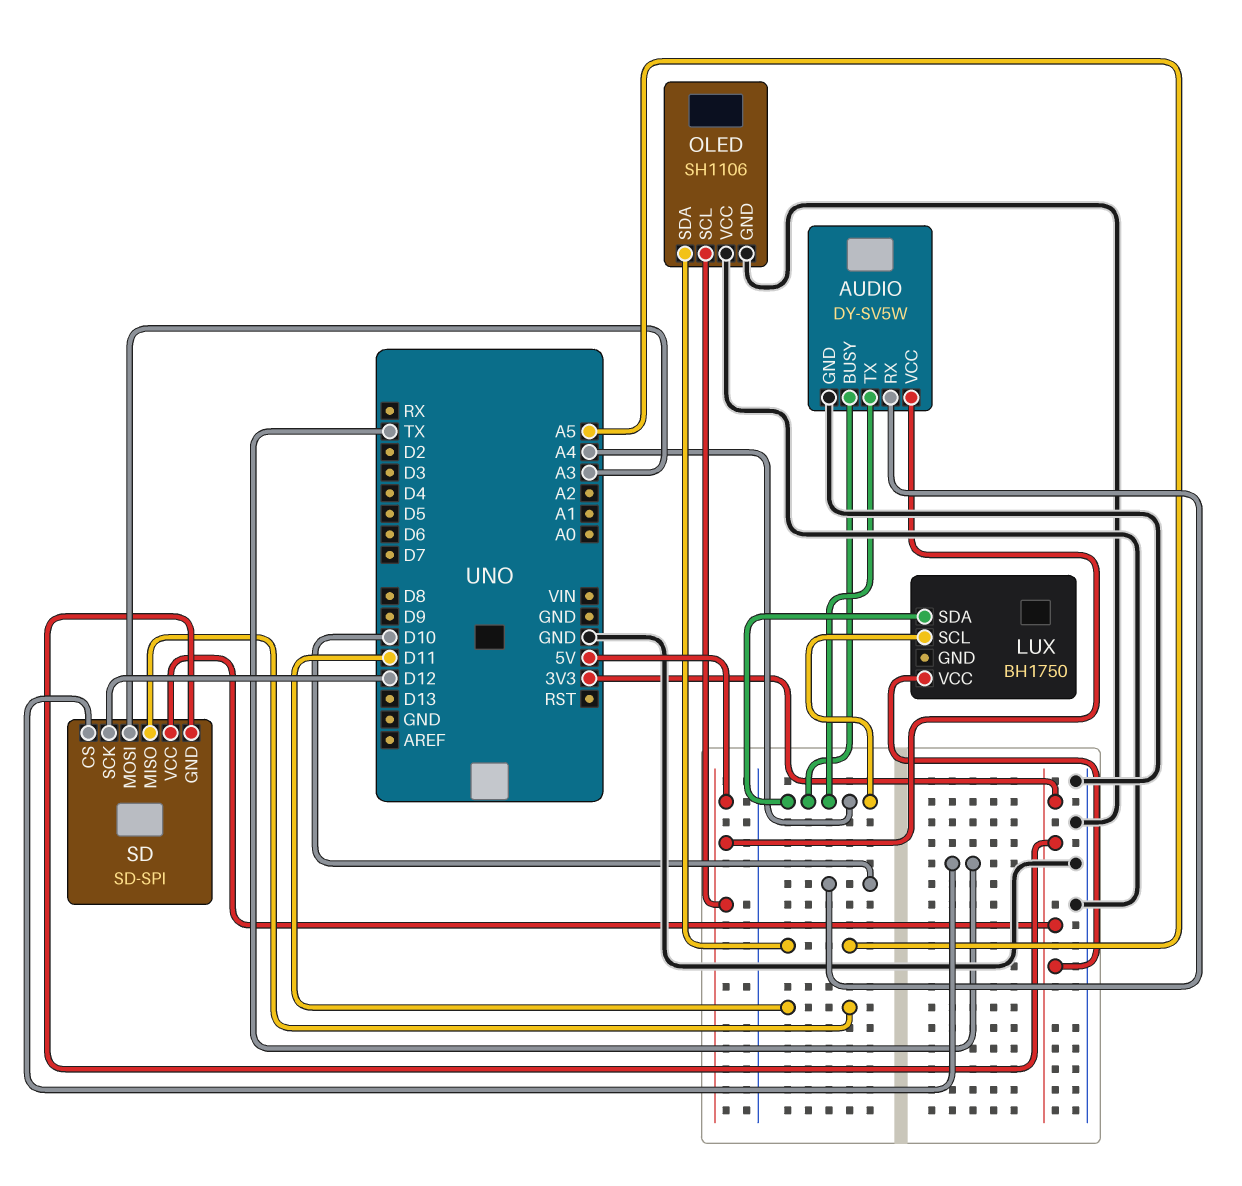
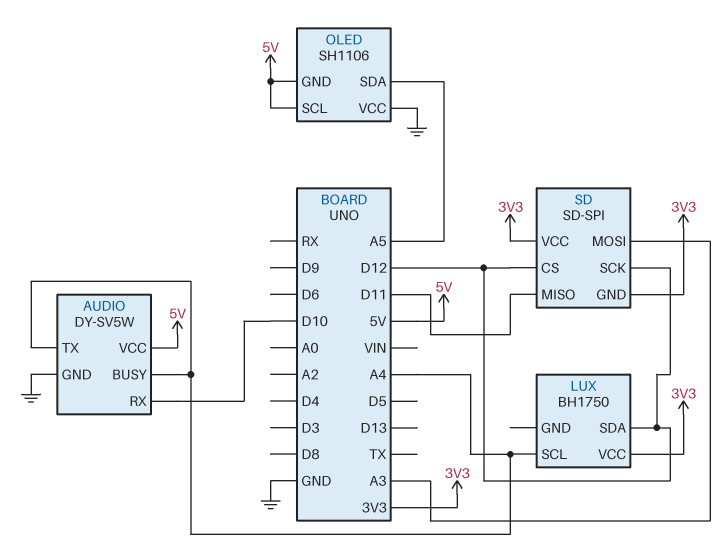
LUX pin SDA: A4 -> D12
OLED pin GND: GND -> 5V
SD pin CS: TX -> D12

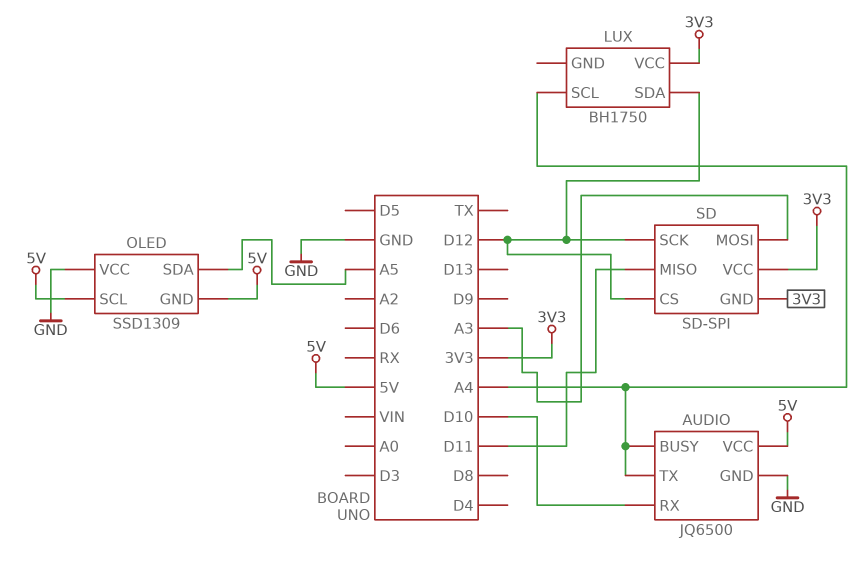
AUDIO: DY-SV5W -> JQ6500
OLED: SH1106 -> SSD1309

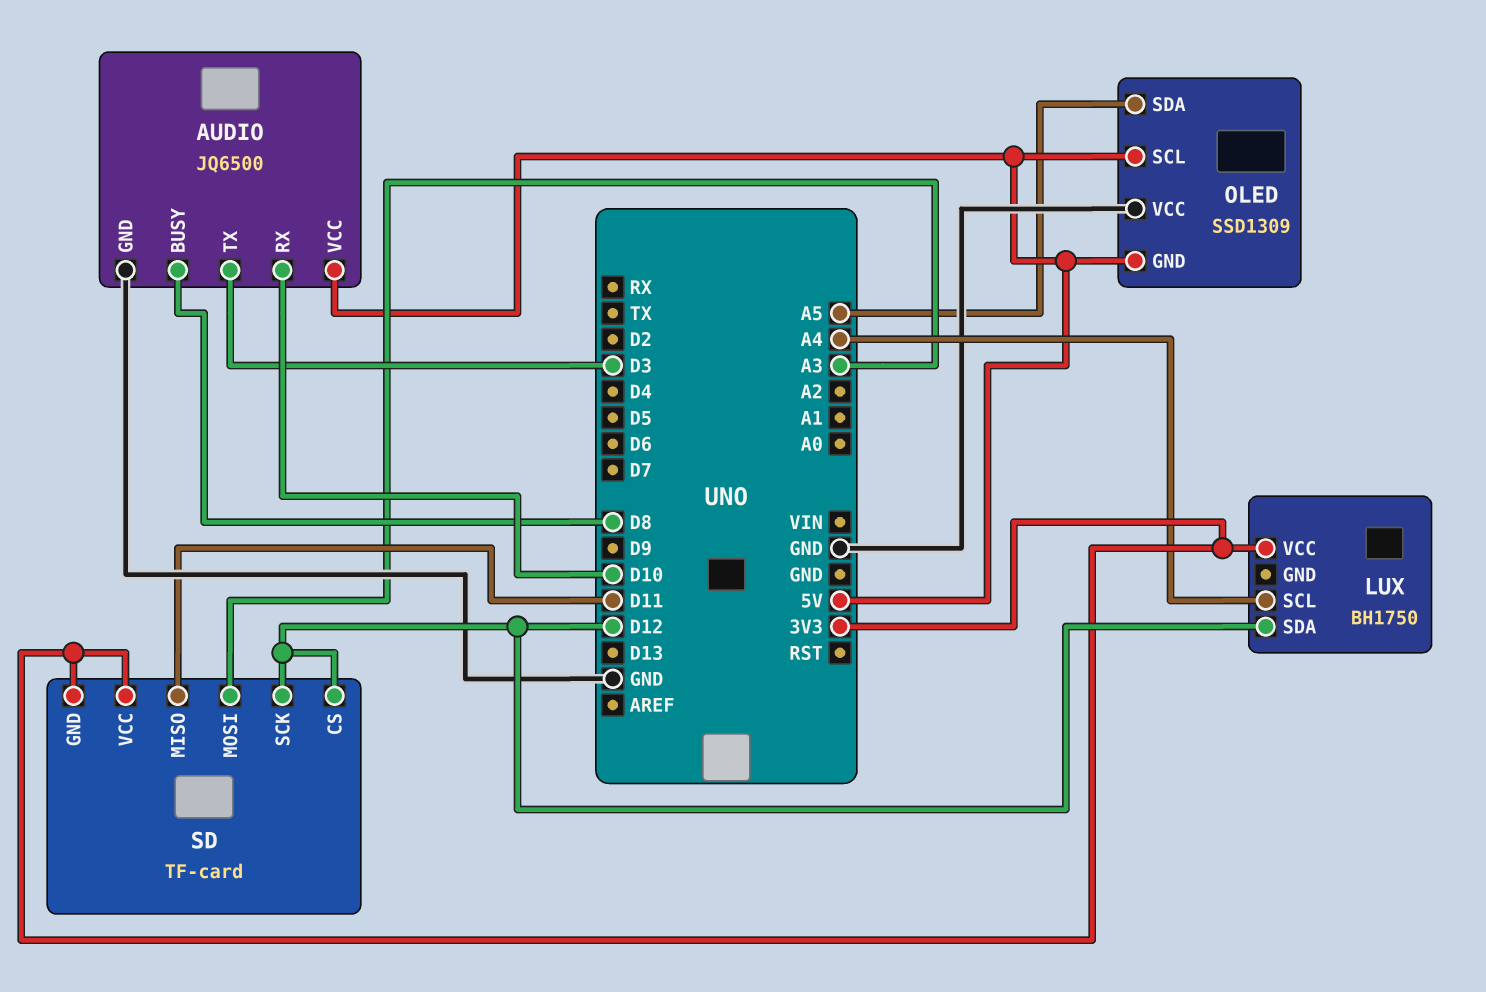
AUDIO pin BUSY: A4 -> D8
AUDIO pin TX: A4 -> D3
SD: SD-SPI -> TF-card

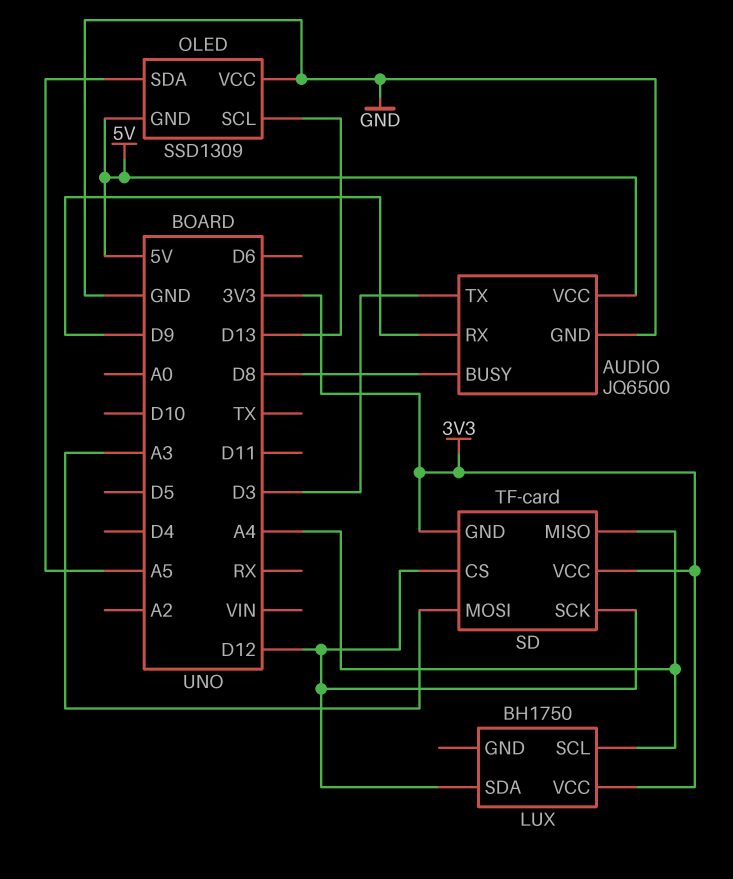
AUDIO pin RX: D10 -> D9
OLED pin SCL: 5V -> D13
SD pin MISO: D11 -> A4

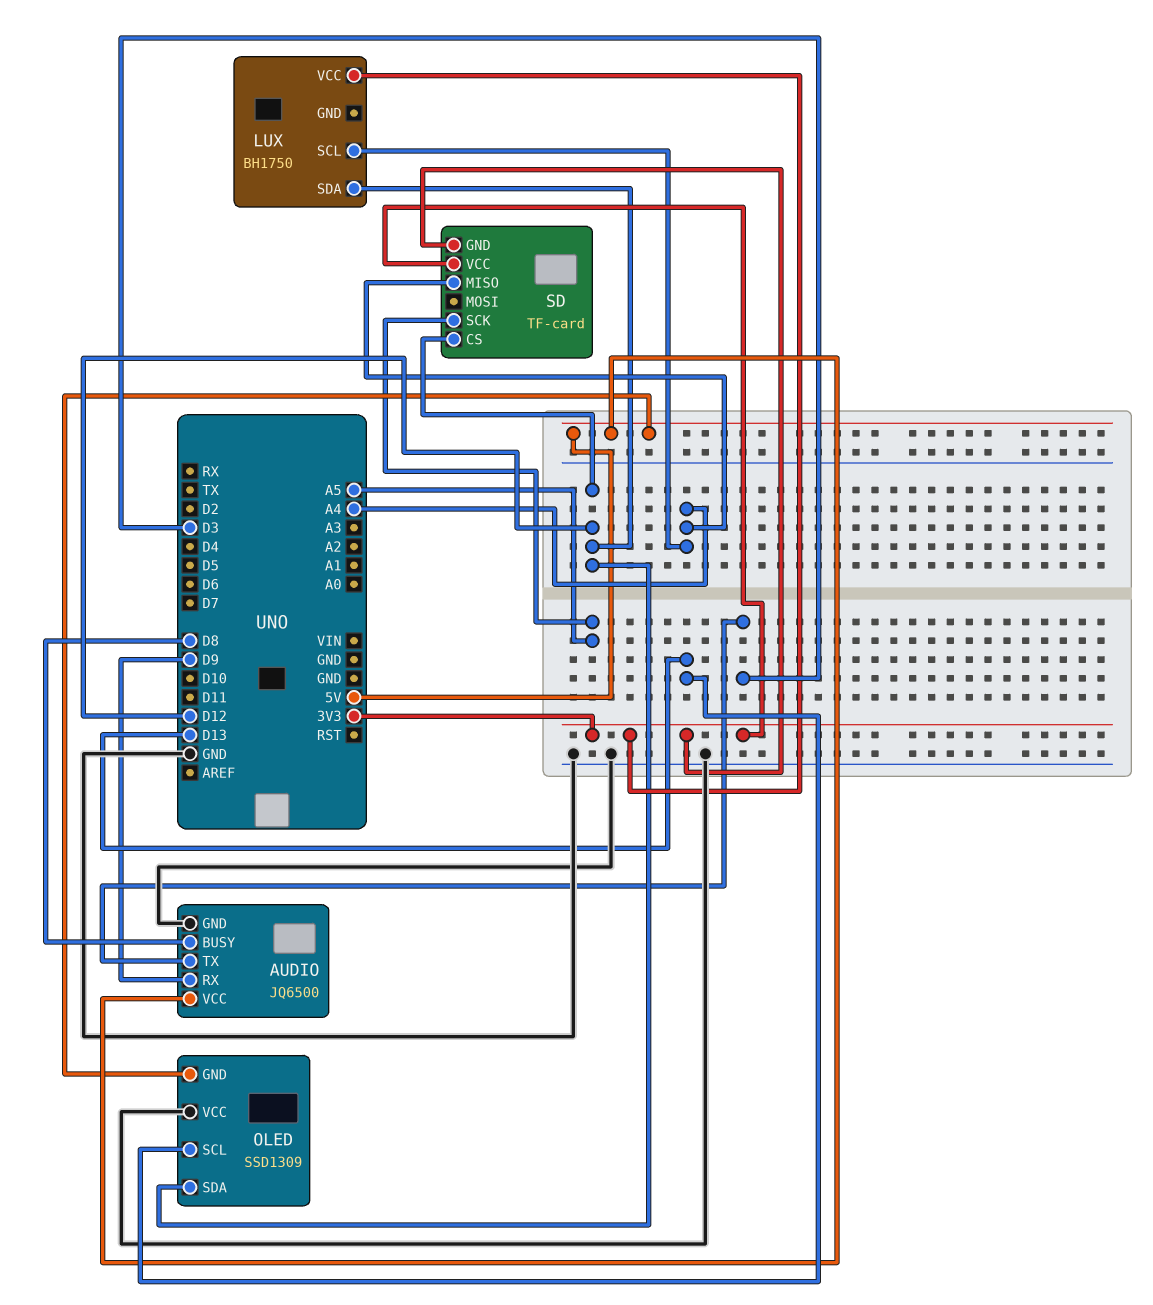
OLED pin SDA: A5 -> D12
SD pin MOSI: A3 -> none
SD pin SCK: D12 -> A5

